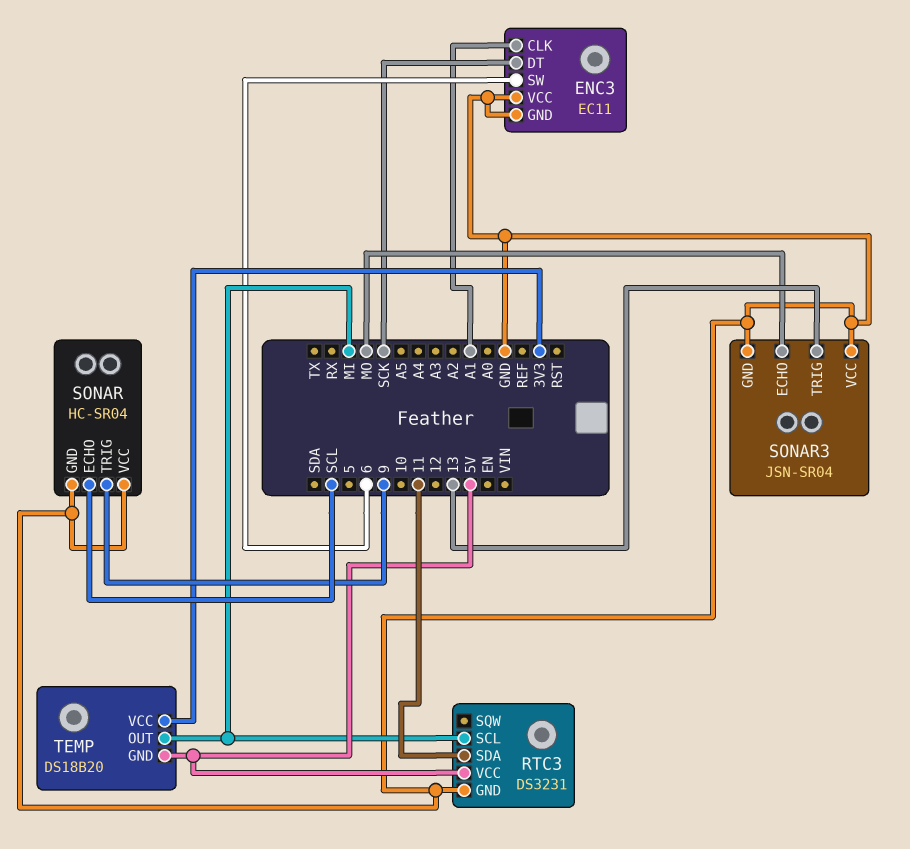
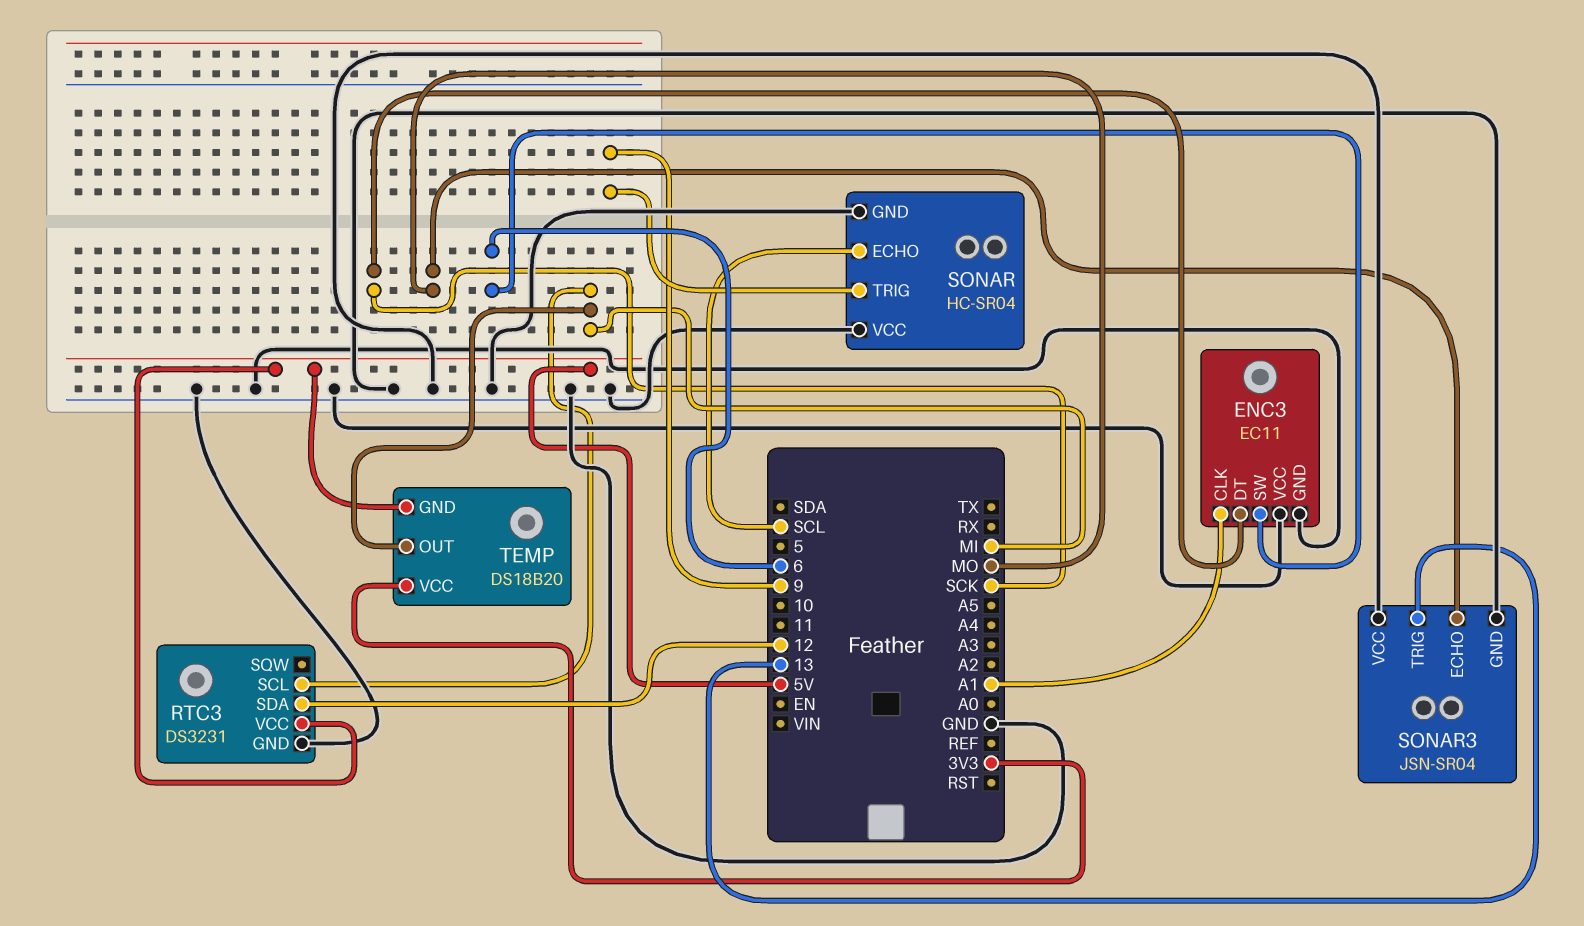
RTC3 pin SDA: 11 -> 12

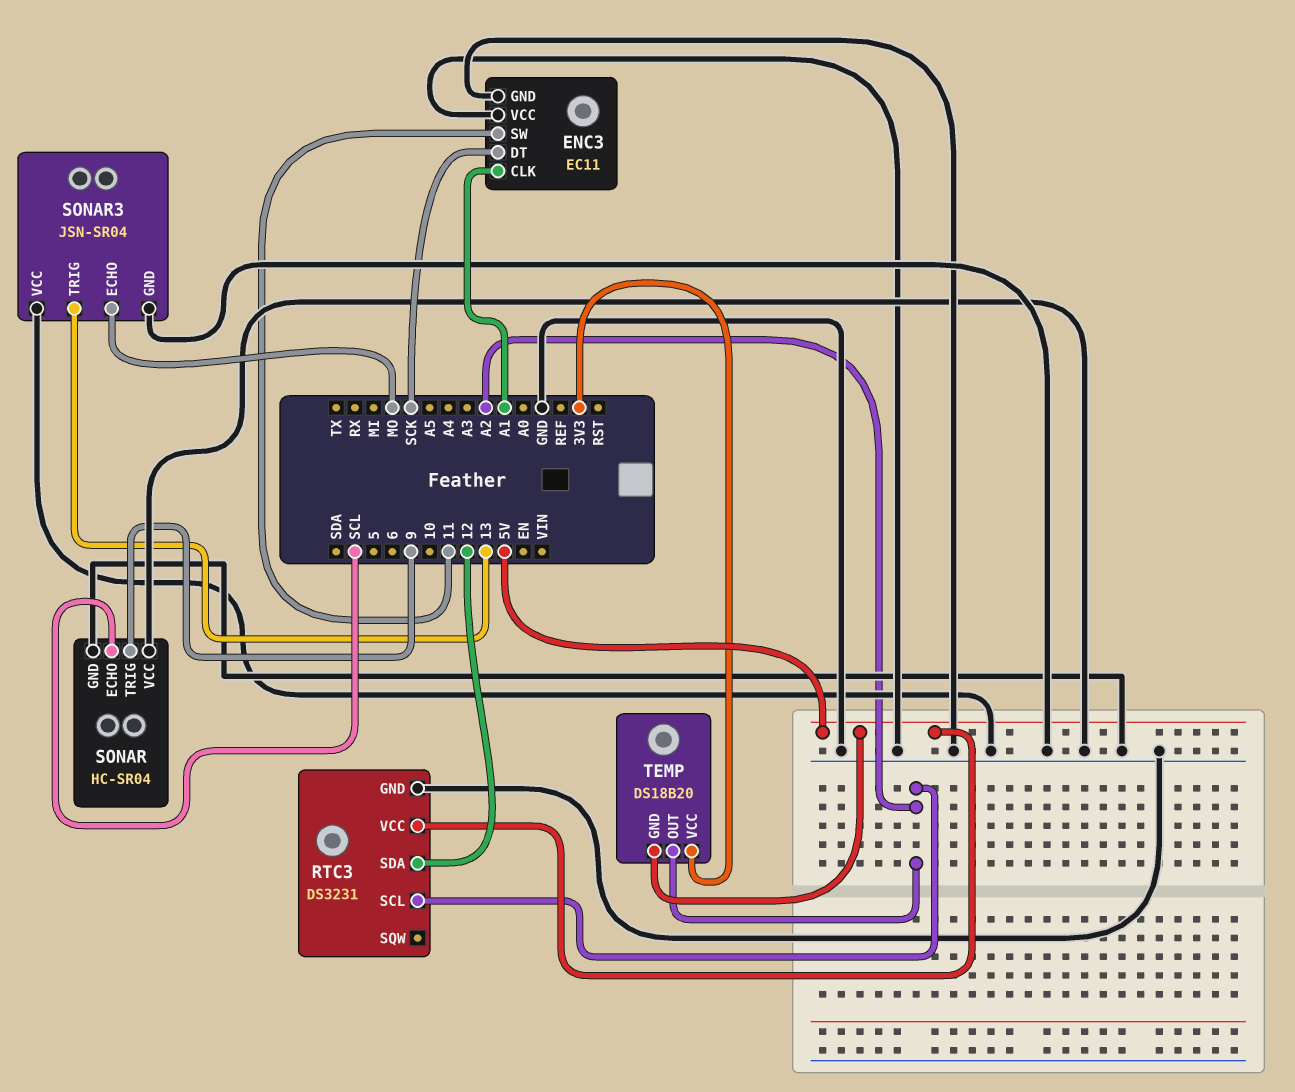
ENC3 pin SW: 6 -> 11
RTC3 pin SCL: MI -> A2
TEMP pin OUT: MI -> A2

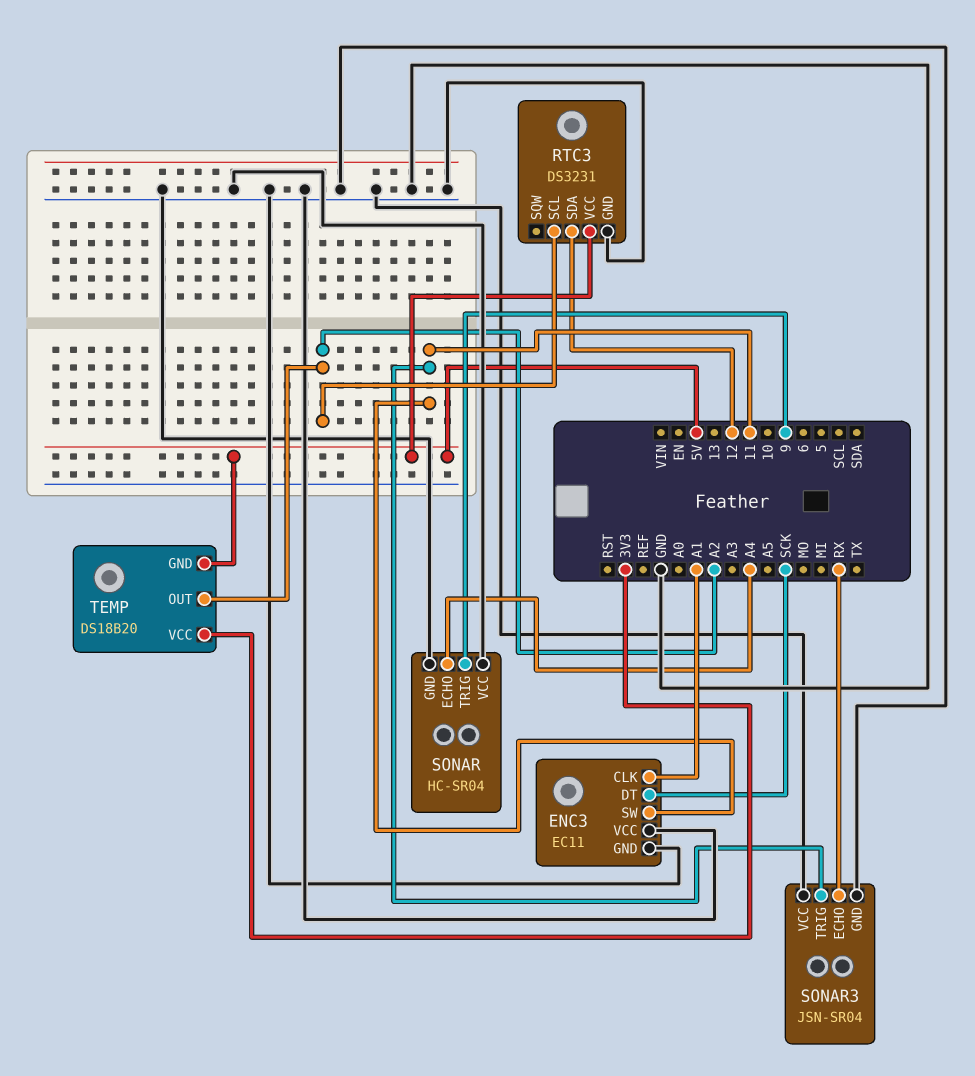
SONAR pin ECHO: SCL -> A4
SONAR3 pin ECHO: MO -> RX
SONAR3 pin TRIG: 13 -> 11

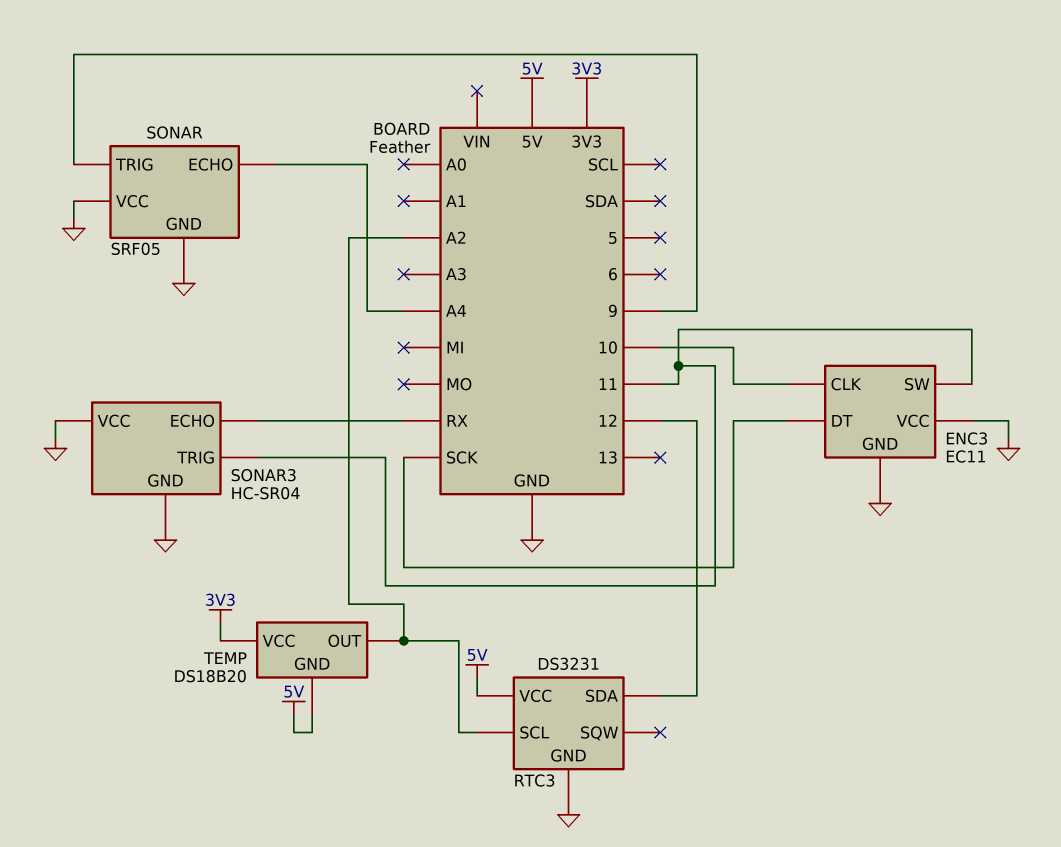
ENC3 pin CLK: A1 -> 10
SONAR: HC-SR04 -> SRF05
SONAR3: JSN-SR04 -> HC-SR04

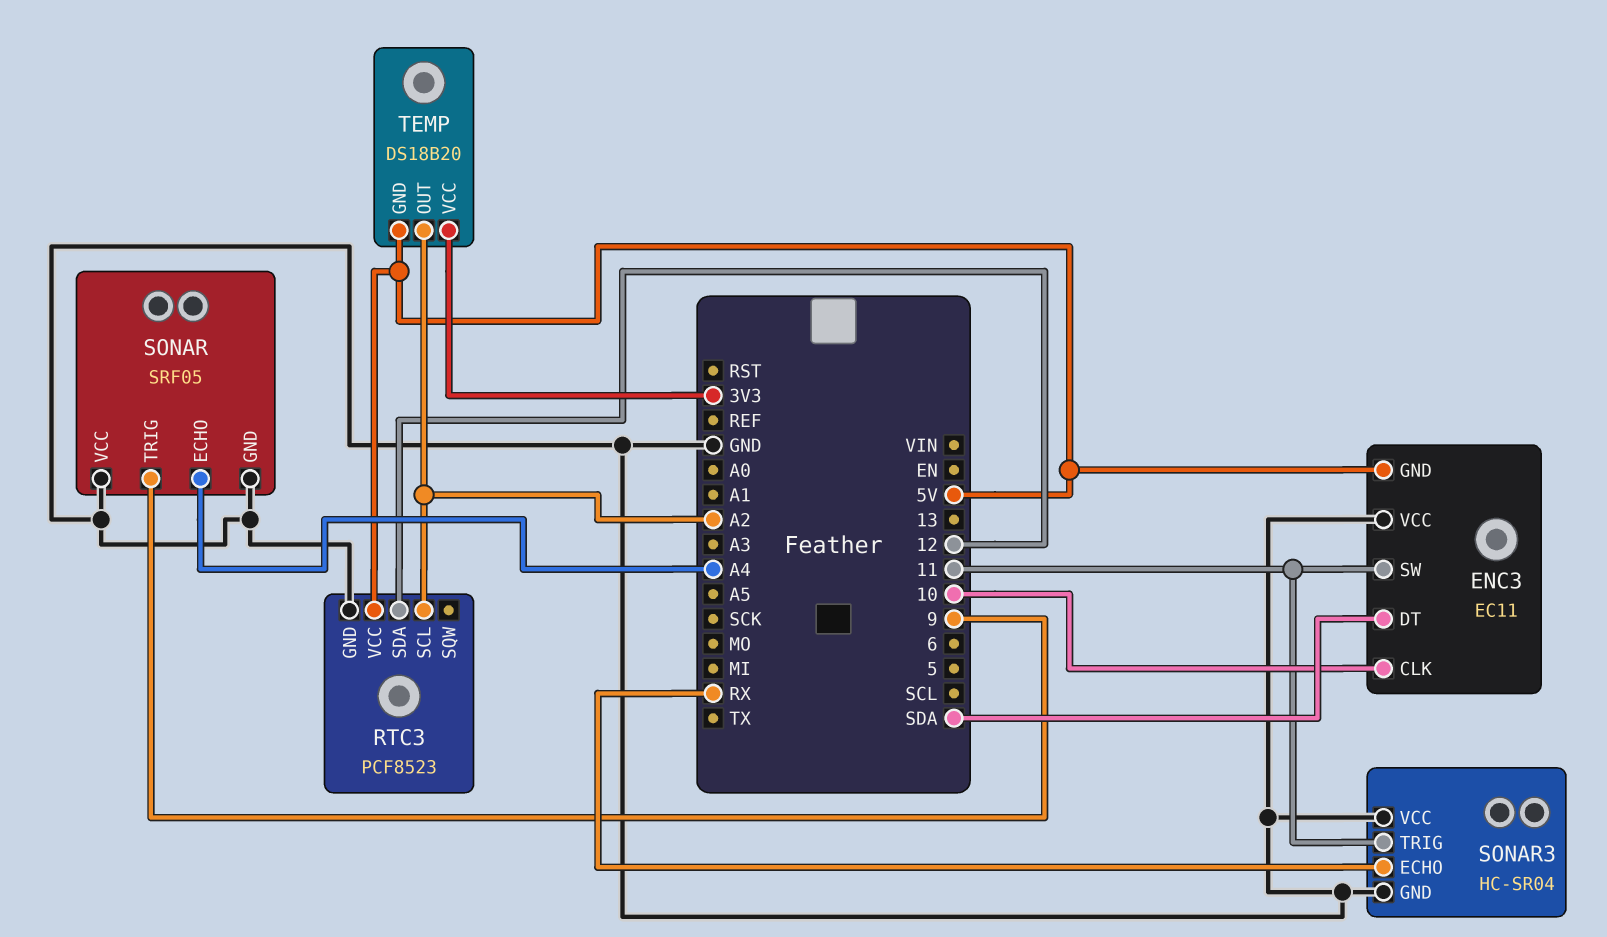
ENC3 pin DT: SCK -> SDA
ENC3 pin GND: GND -> 5V
RTC3: DS3231 -> PCF8523

